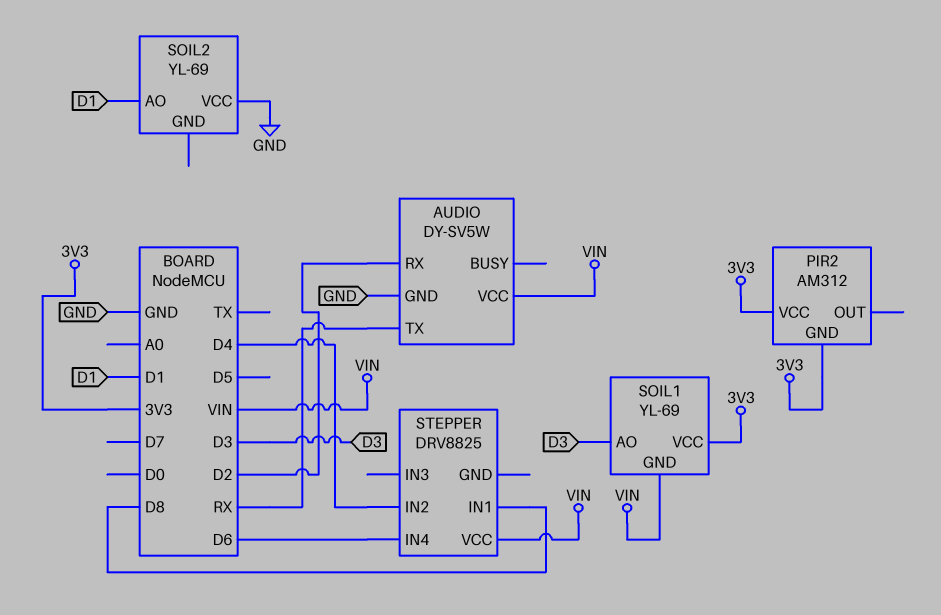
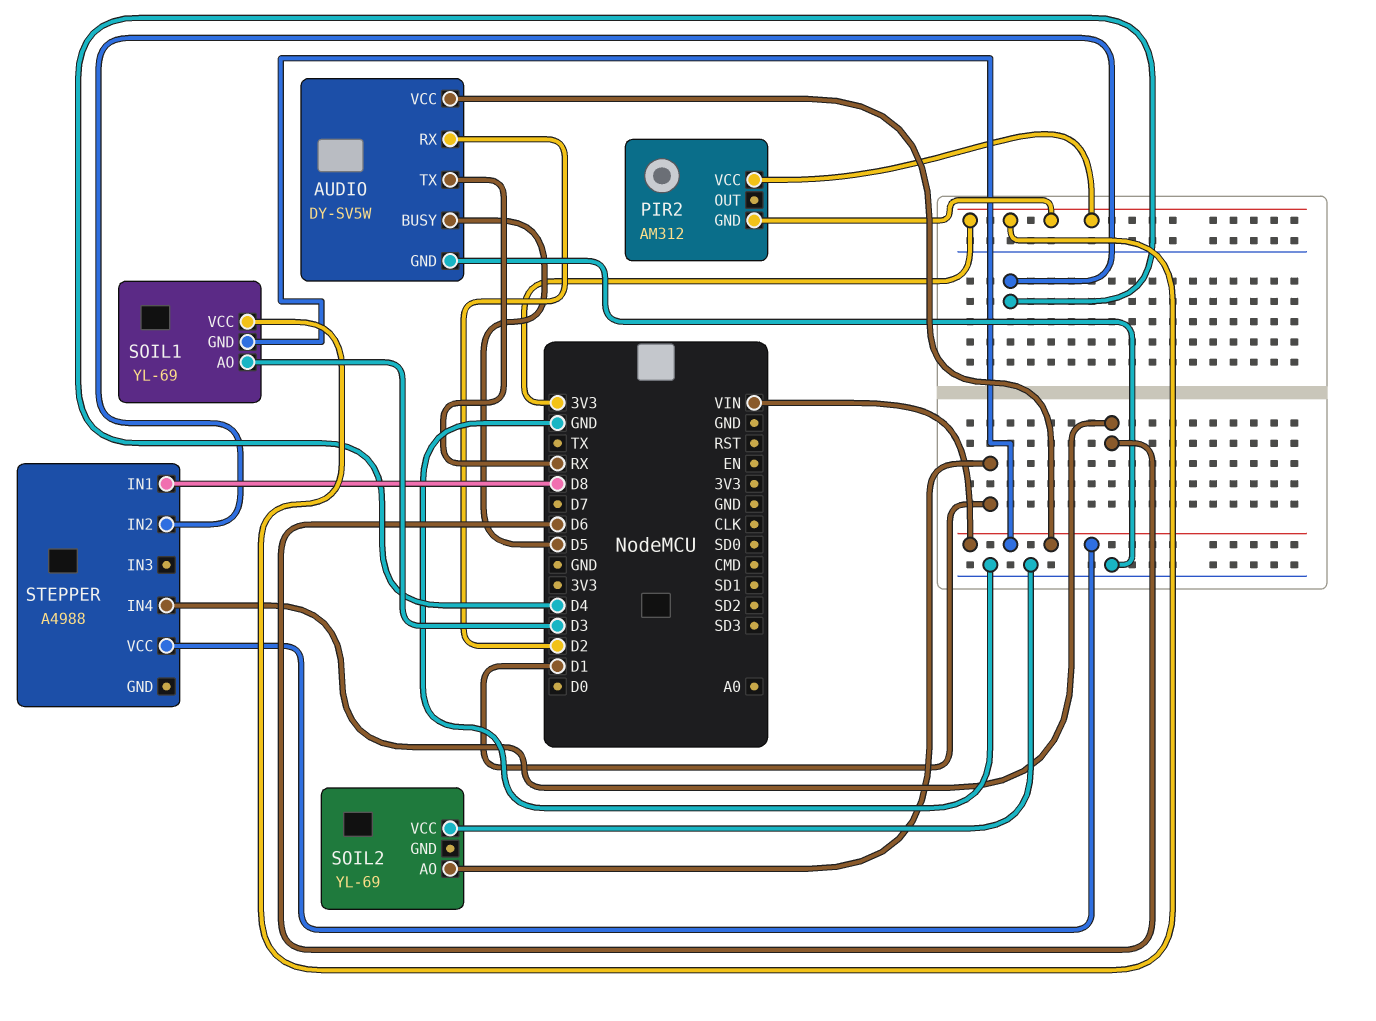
AUDIO pin BUSY: none -> D5
STEPPER: DRV8825 -> A4988

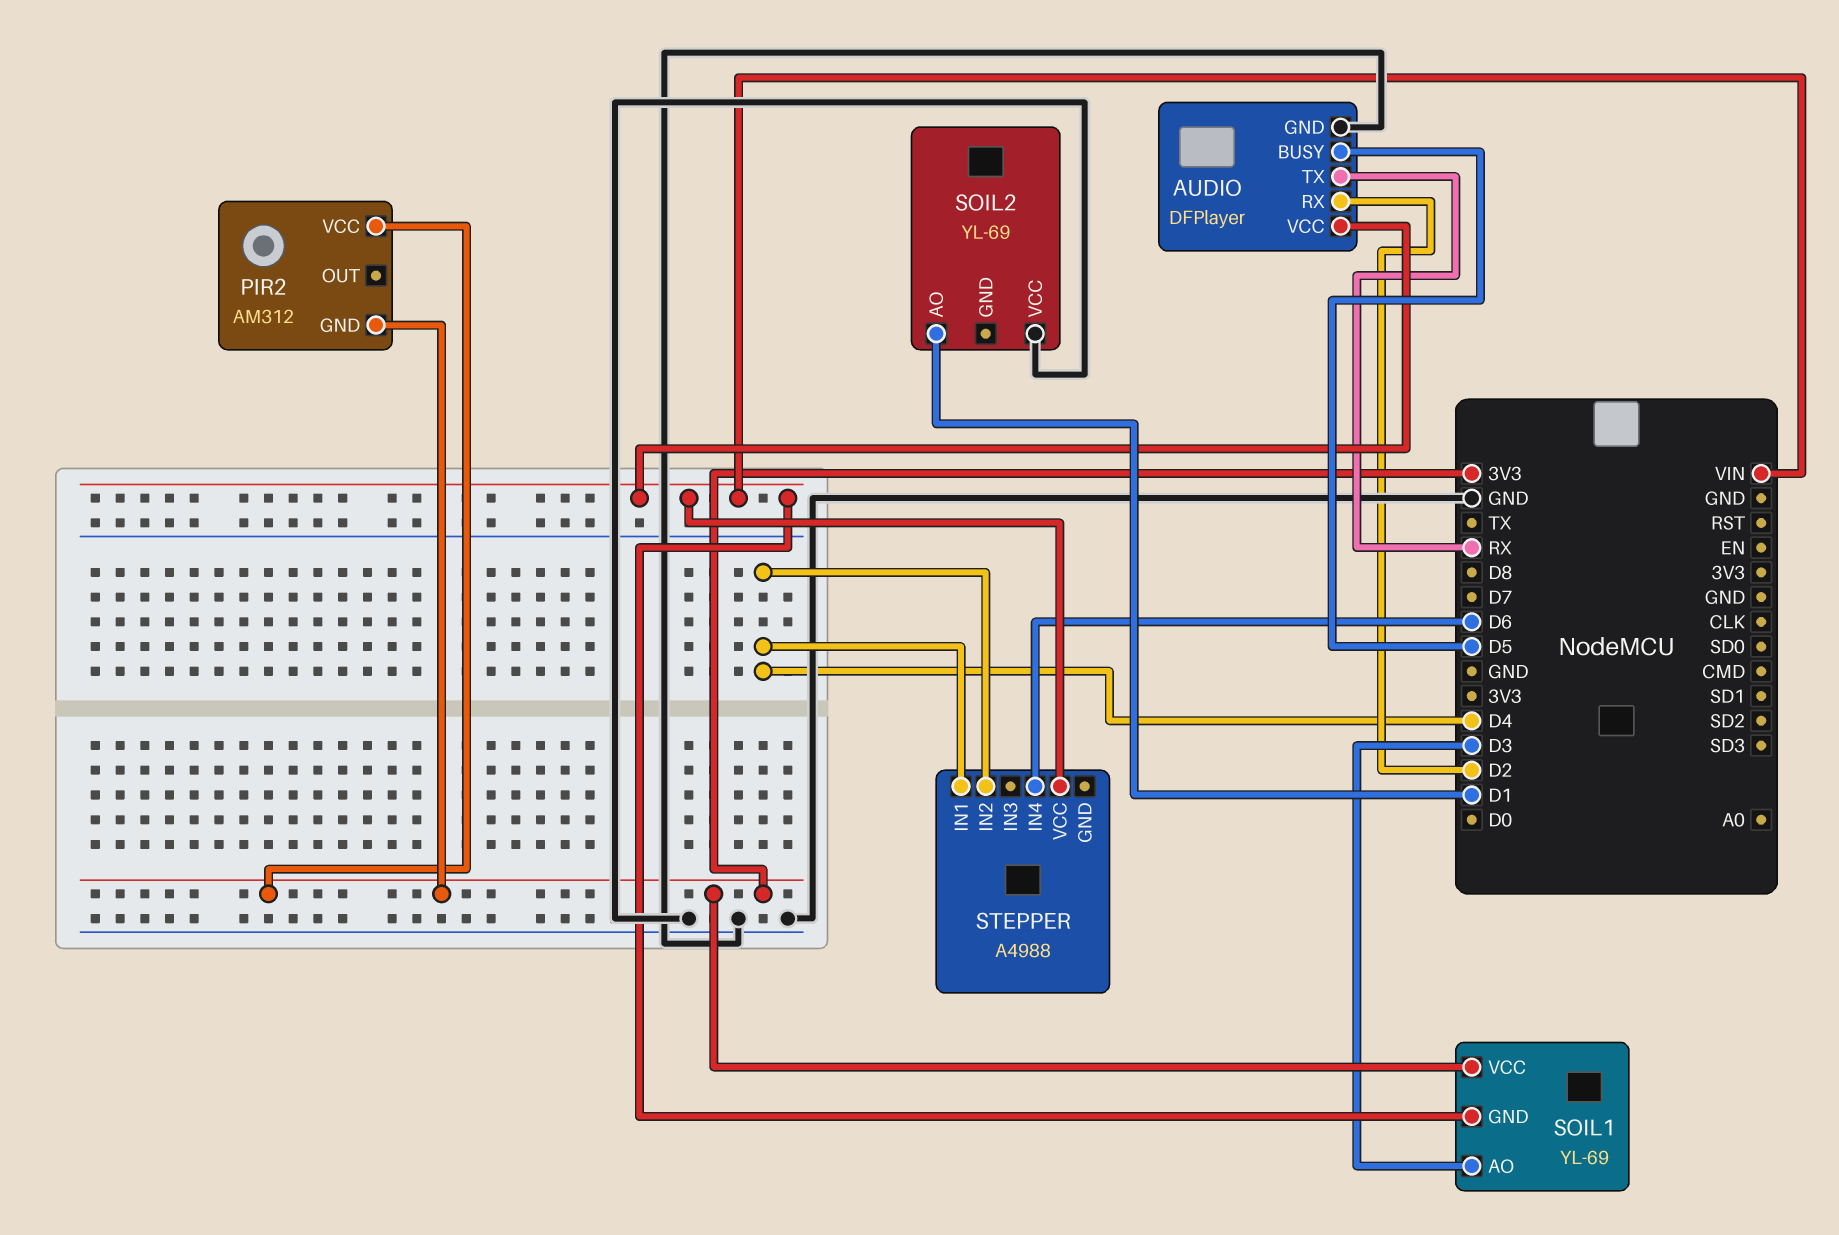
AUDIO: DY-SV5W -> DFPlayer
STEPPER pin IN1: D8 -> D4

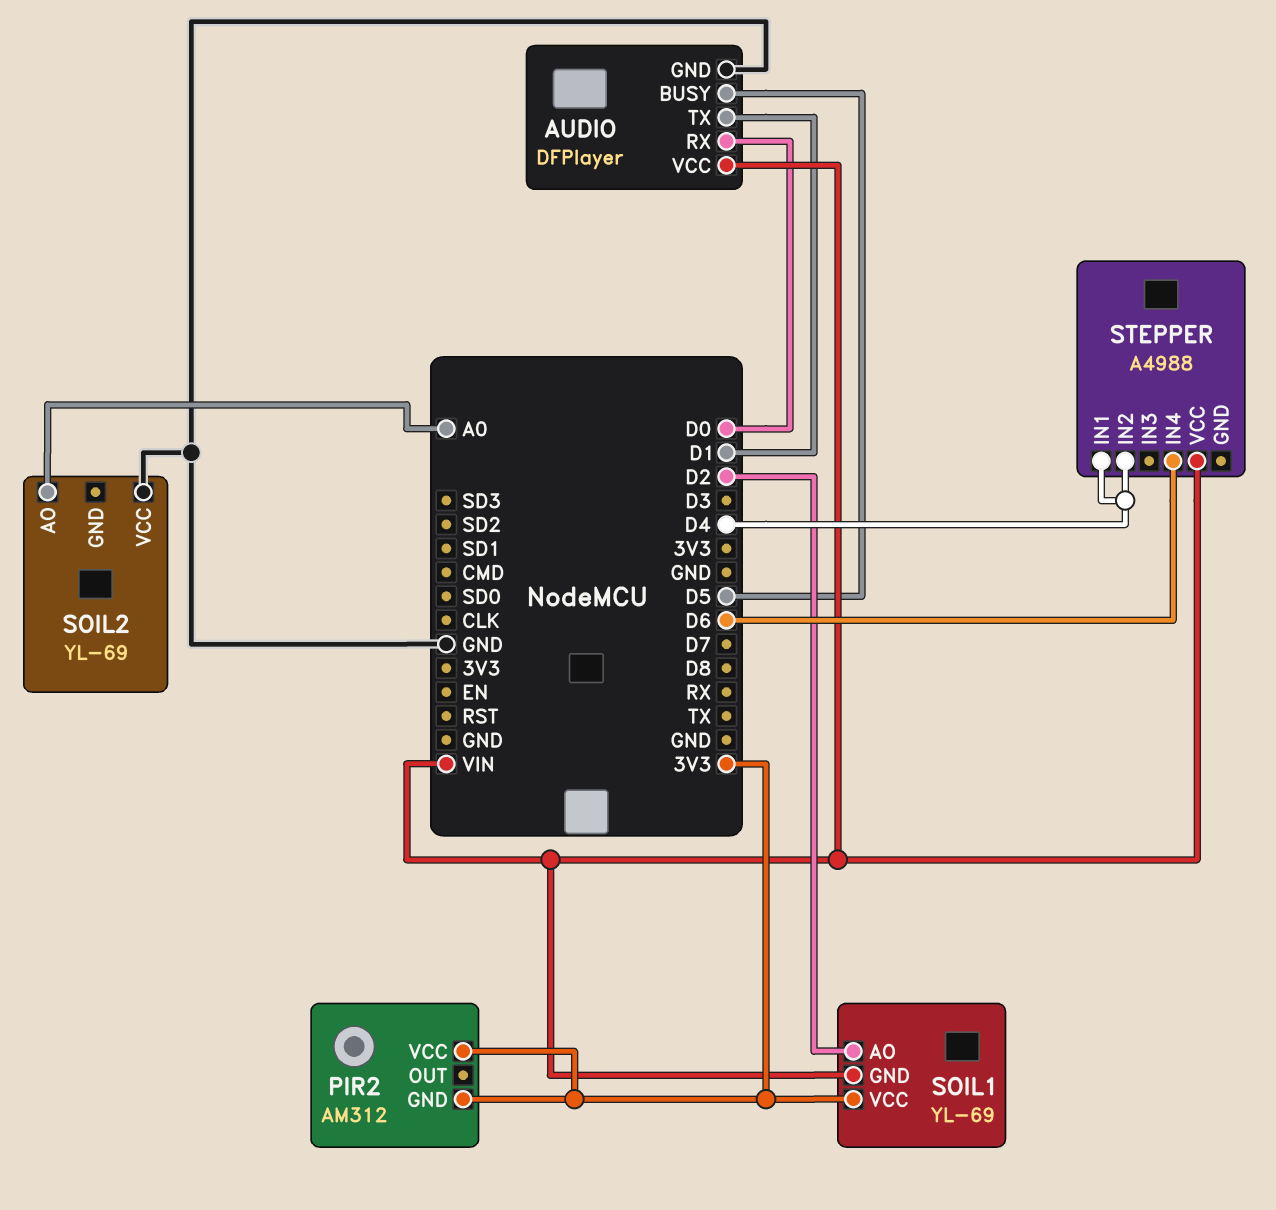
AUDIO pin RX: D2 -> D0
AUDIO pin TX: RX -> D1
SOIL1 pin AO: D3 -> D2
SOIL2 pin AO: D1 -> A0

